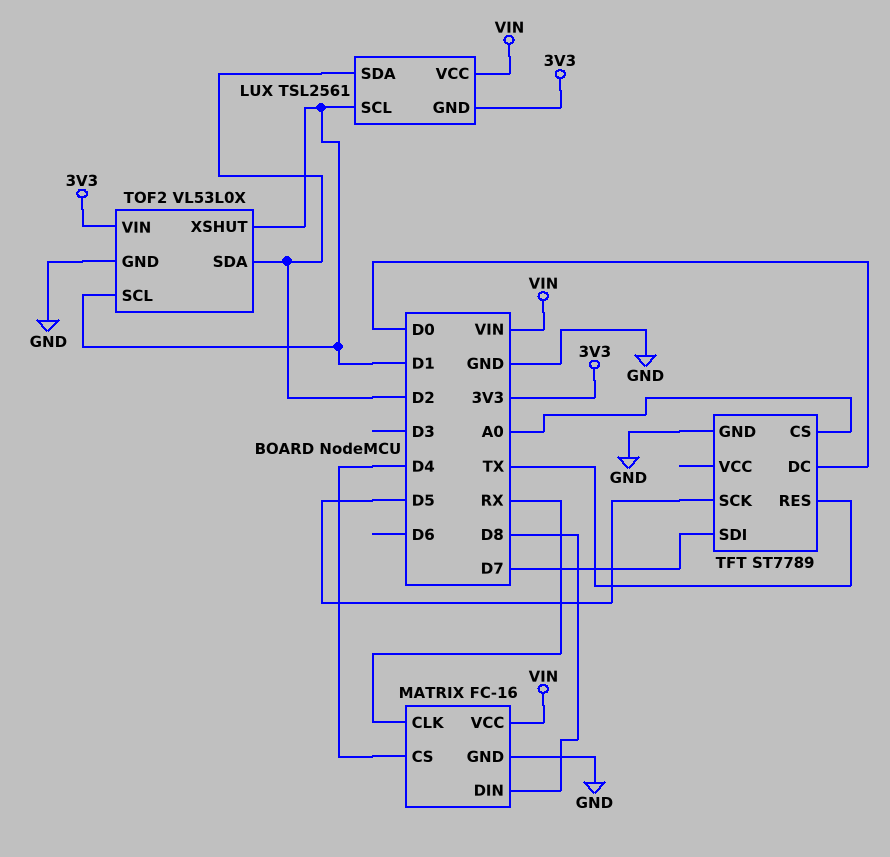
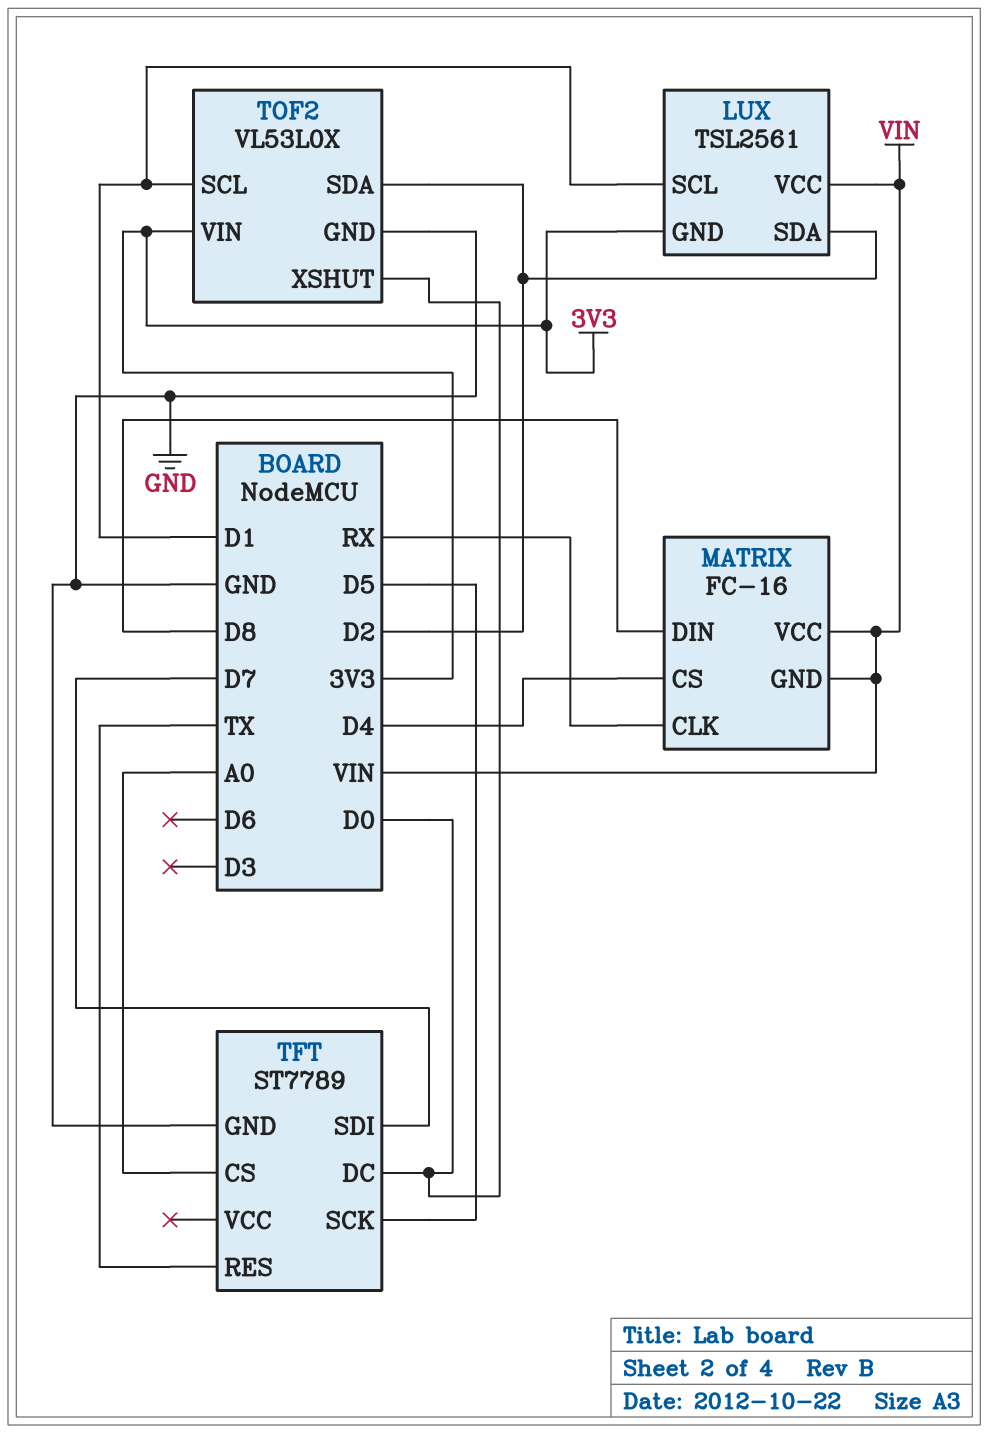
MATRIX pin GND: GND -> VIN
TOF2 pin XSHUT: D1 -> D0

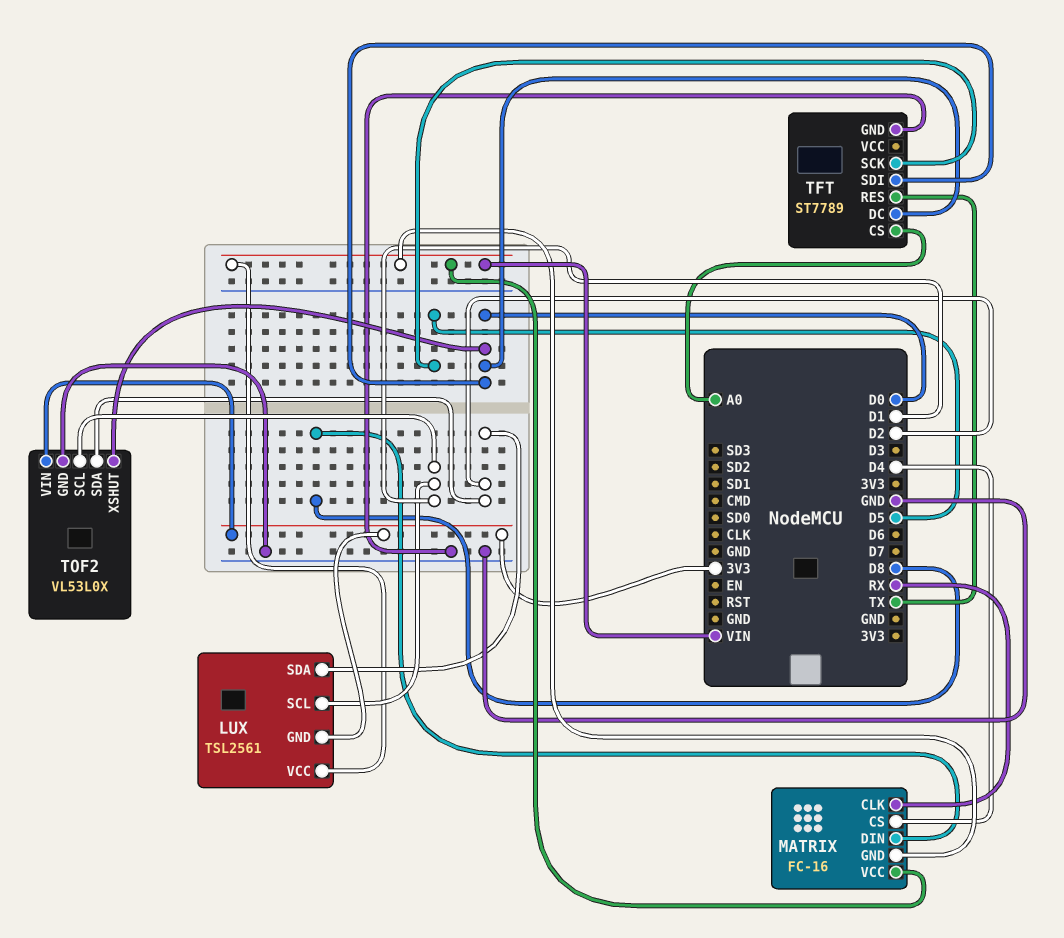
TFT pin SDI: D7 -> D0

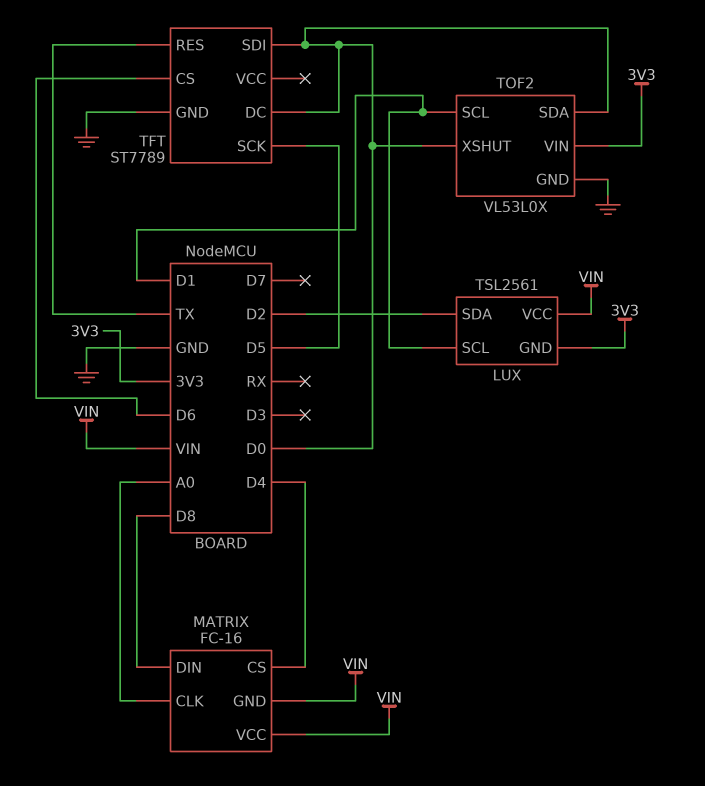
MATRIX pin CLK: RX -> A0
TFT pin CS: A0 -> D6
TOF2 pin SDA: D2 -> D0

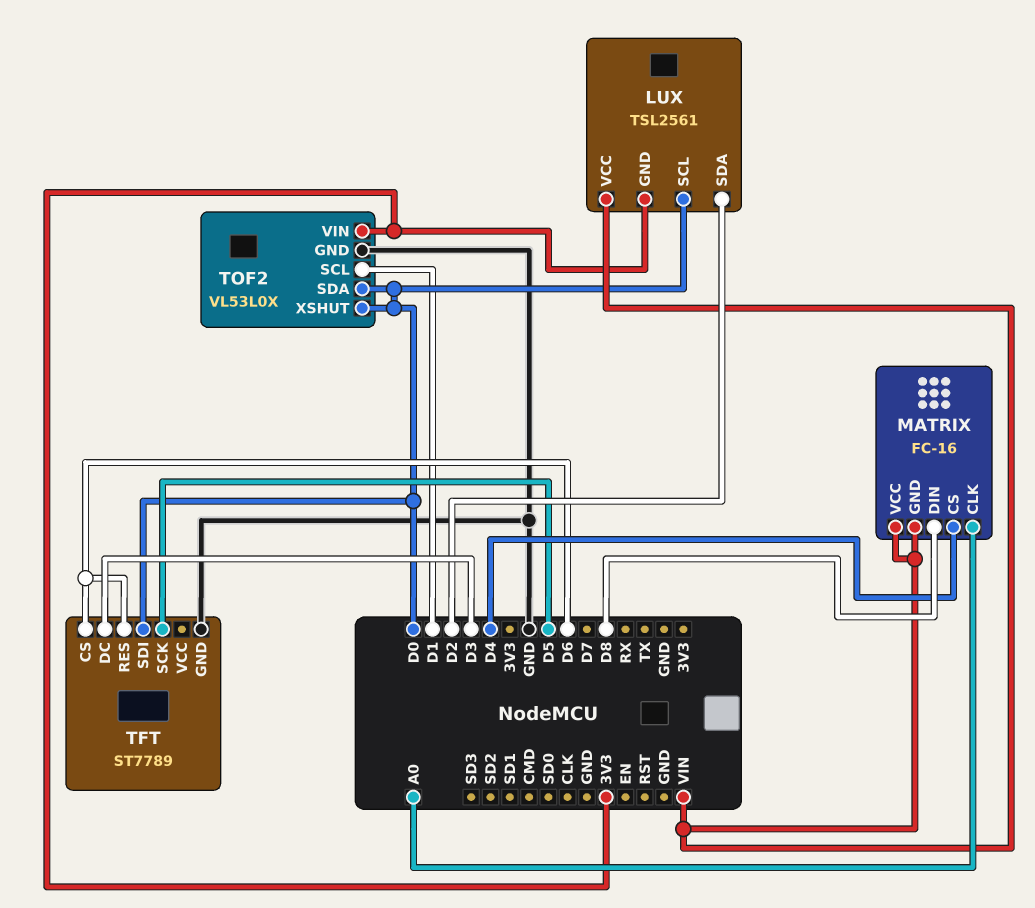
LUX pin SCL: D1 -> D0
TFT pin DC: D0 -> D3
TFT pin RES: TX -> D6

